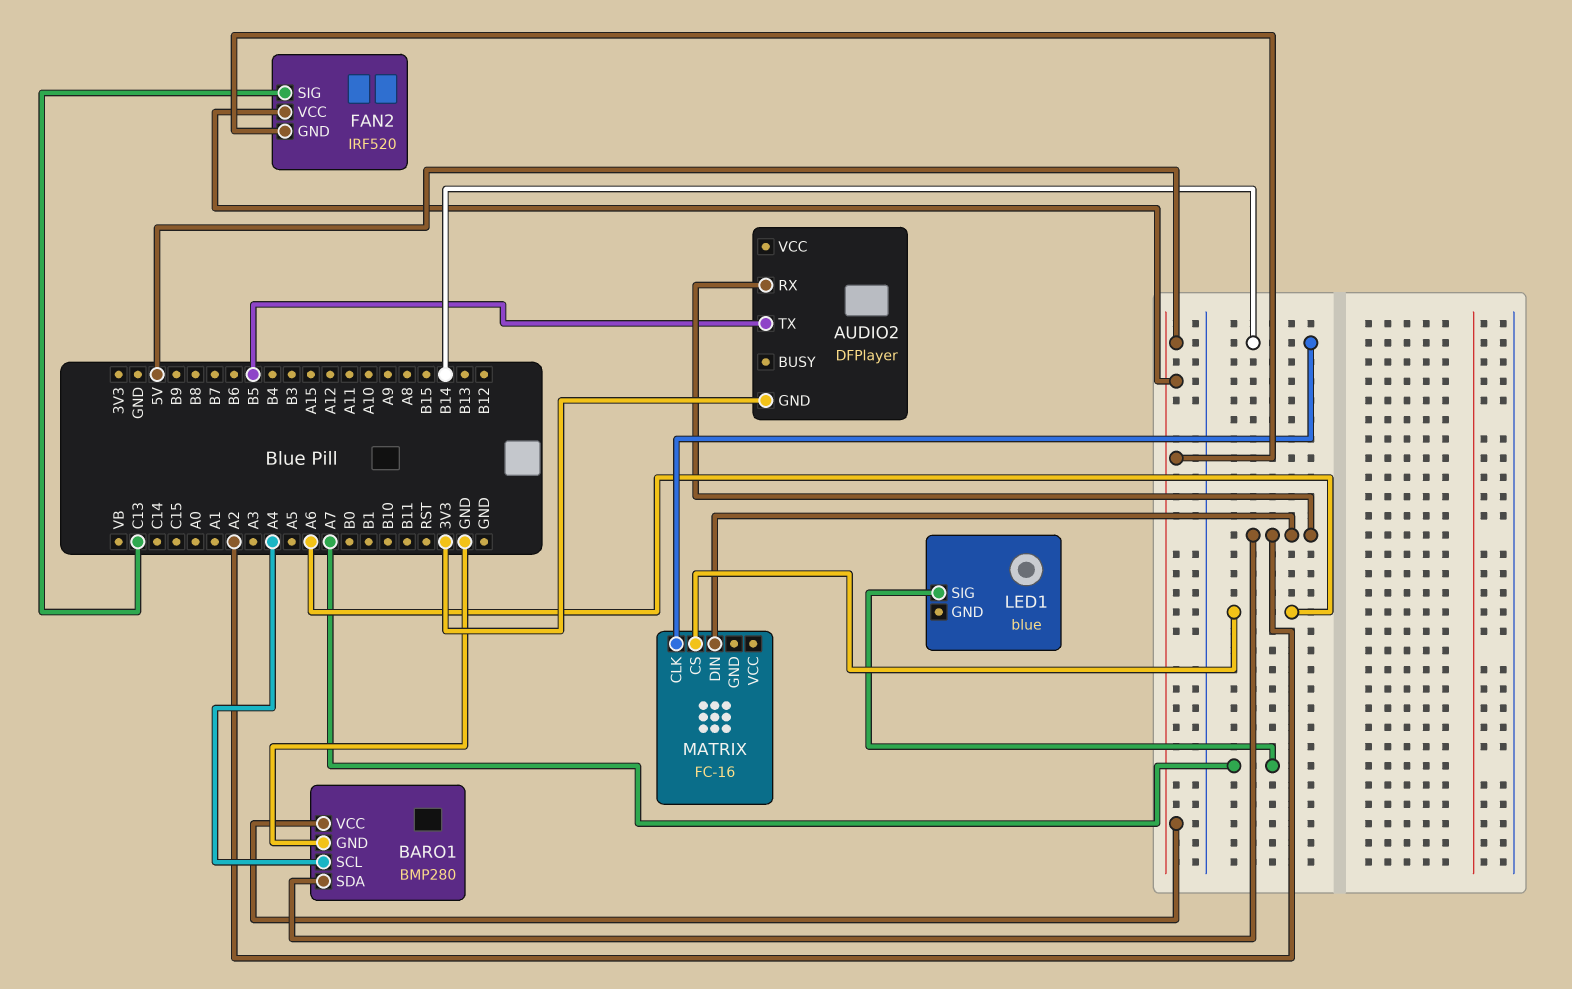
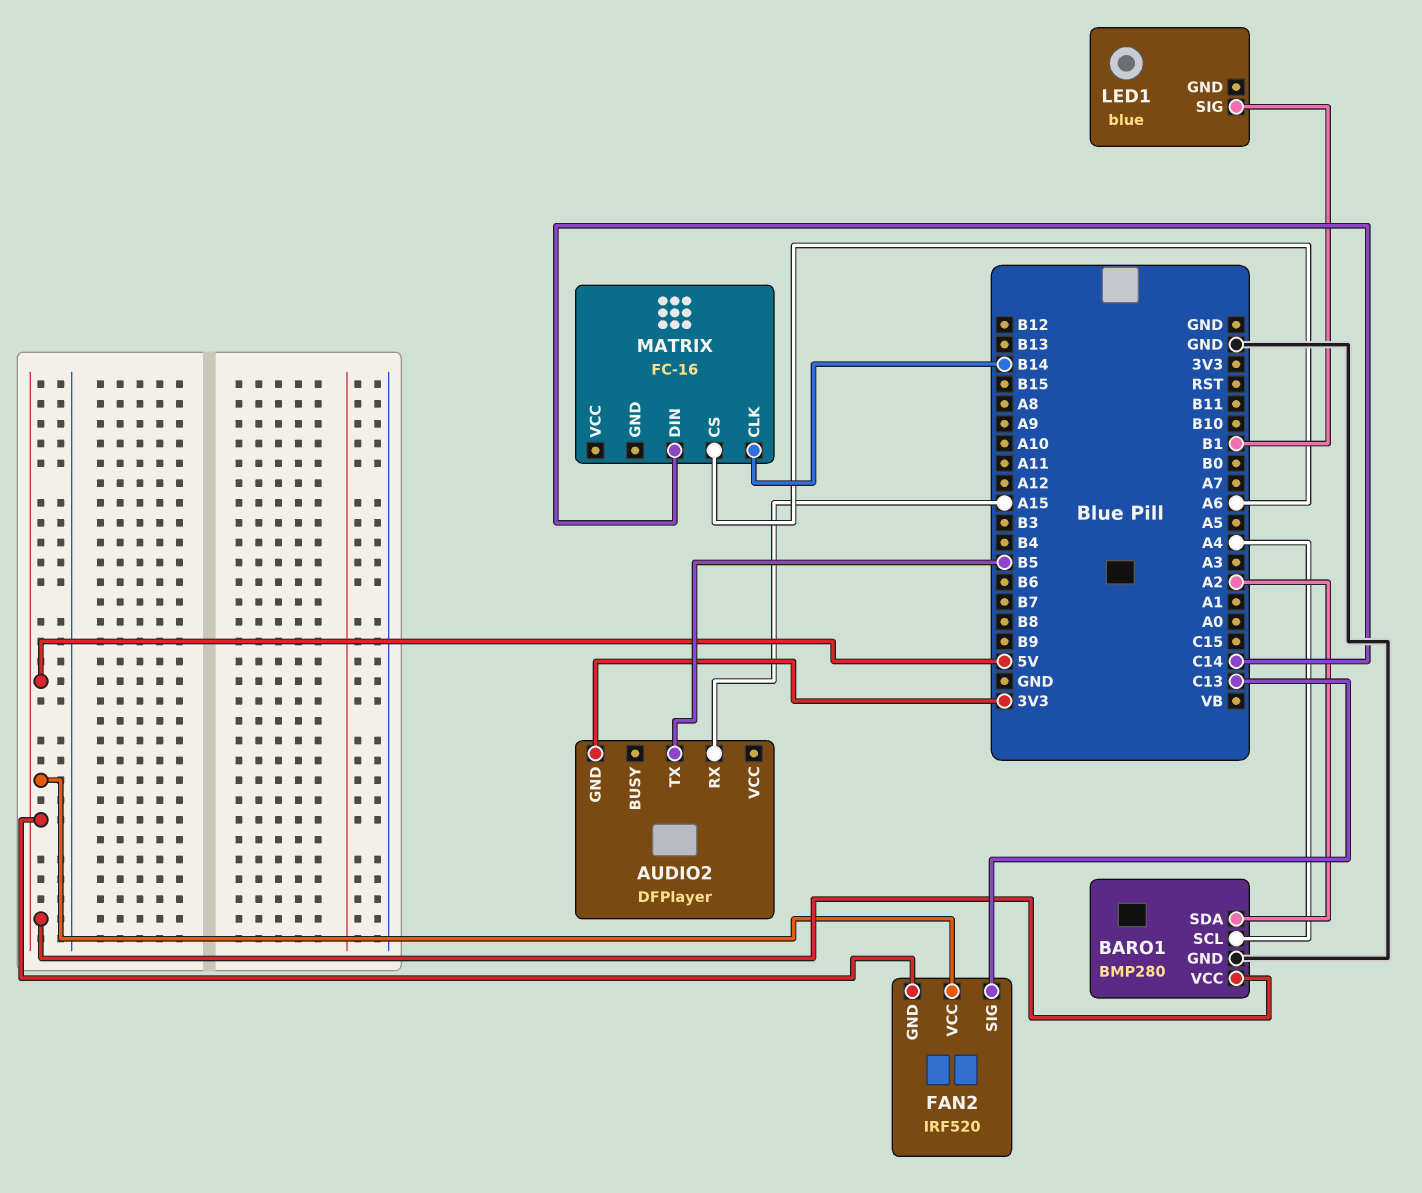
AUDIO2 pin RX: A2 -> A15
LED1 pin SIG: A7 -> B1
MATRIX pin DIN: A2 -> C14

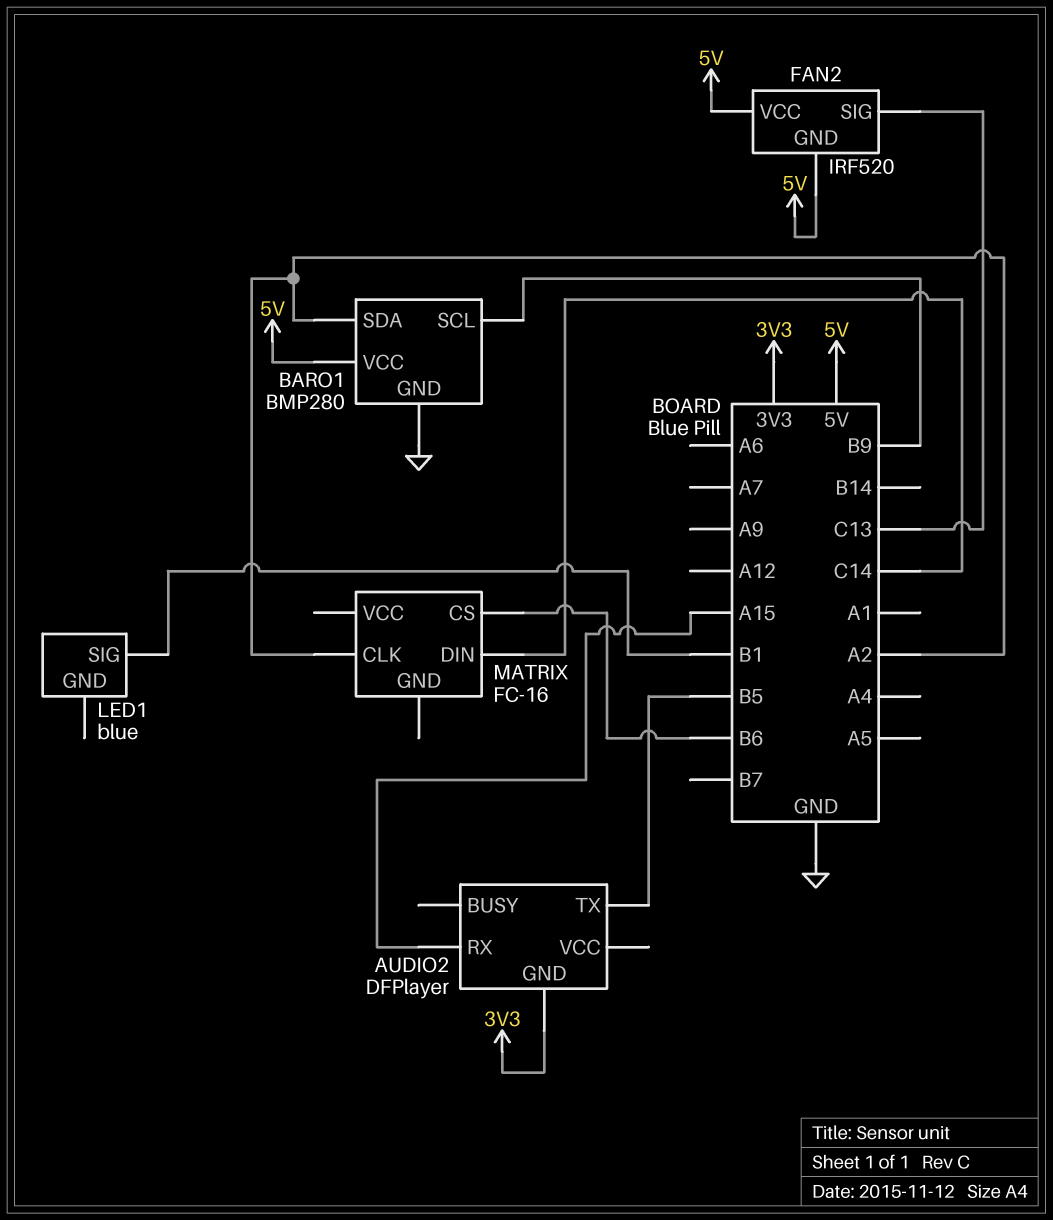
BARO1 pin SCL: A4 -> B9
MATRIX pin CLK: B14 -> A2
MATRIX pin CS: A6 -> B6

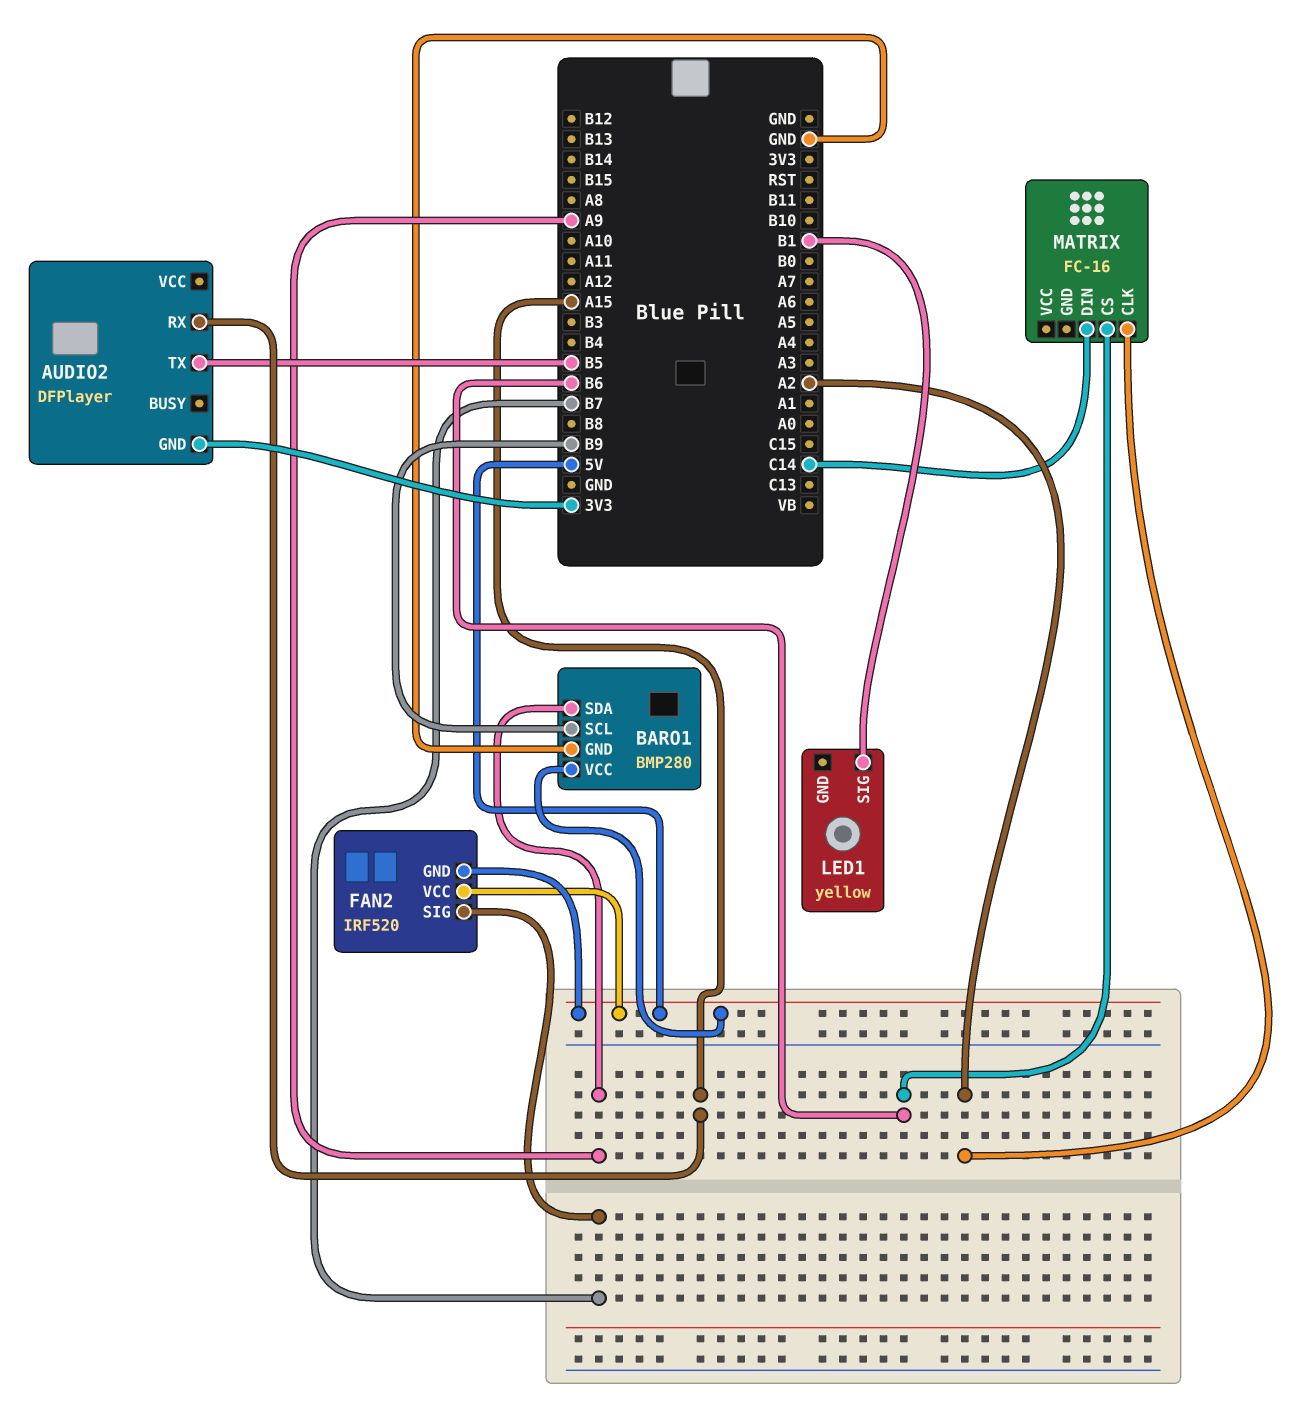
BARO1 pin SDA: A2 -> A9
FAN2 pin SIG: C13 -> B7
LED1: blue -> yellow

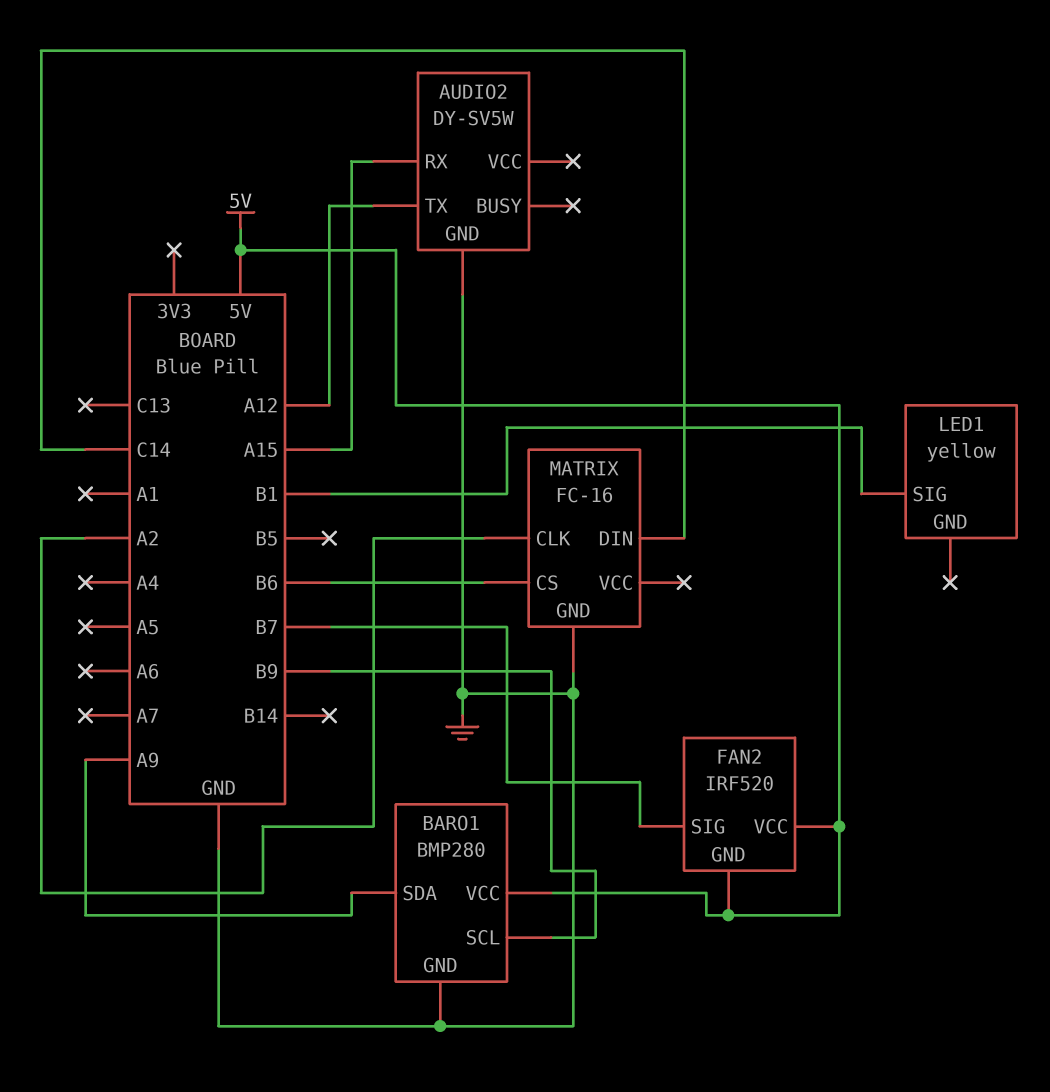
AUDIO2: DFPlayer -> DY-SV5W
AUDIO2 pin GND: 3V3 -> GND
AUDIO2 pin TX: B5 -> A12
MATRIX pin GND: none -> GND

